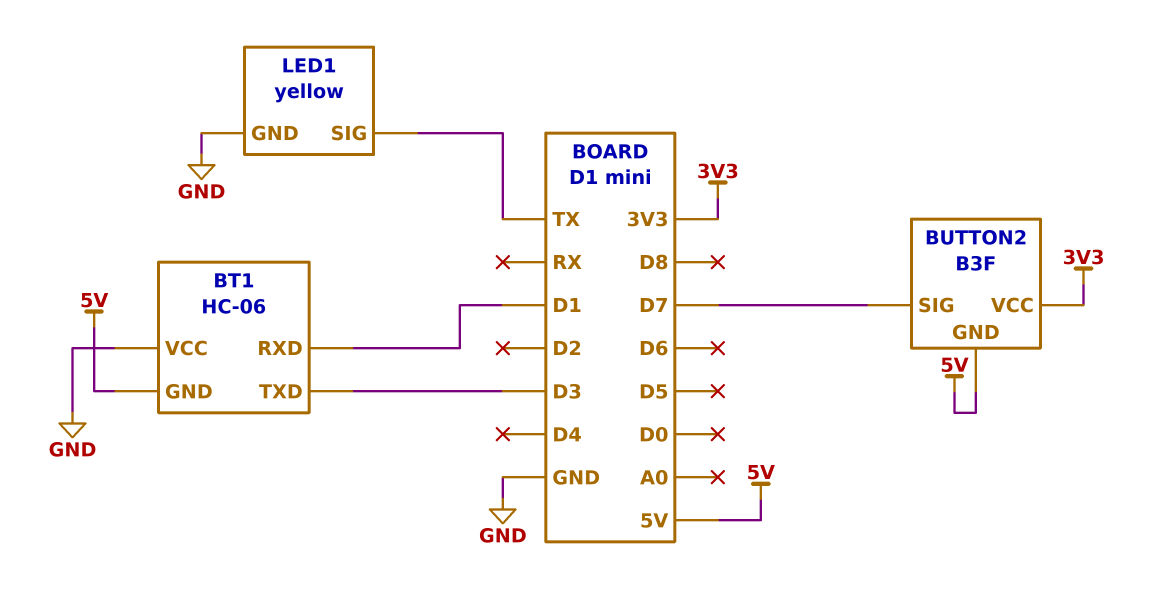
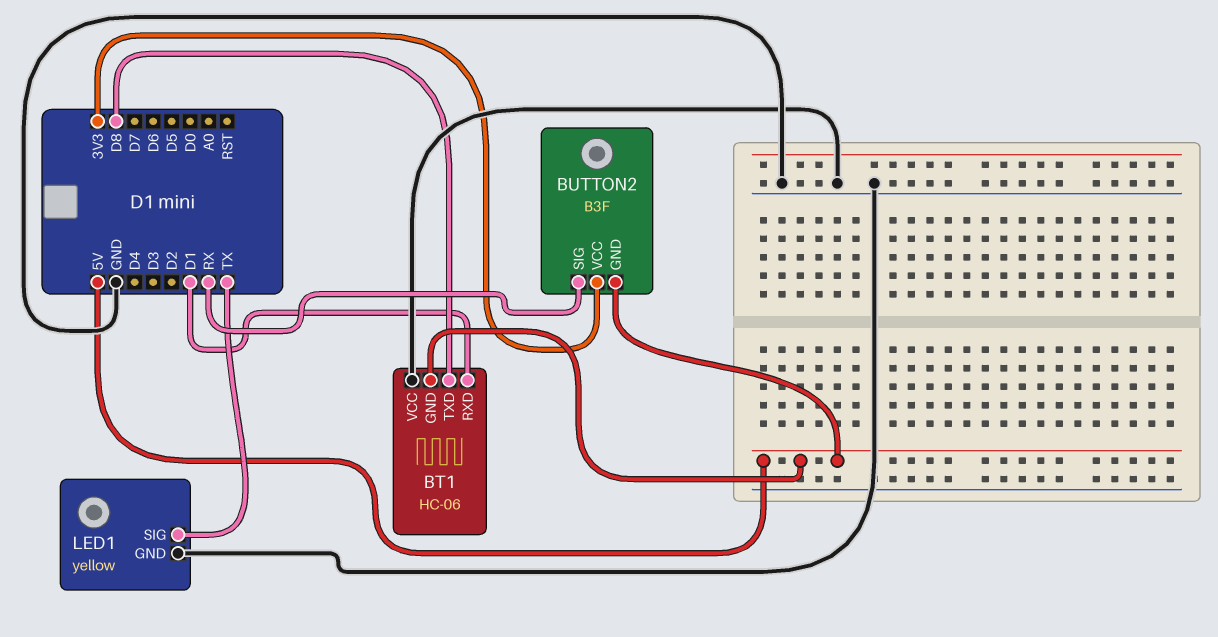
BT1 pin TXD: D3 -> D8
BUTTON2 pin SIG: D7 -> RX

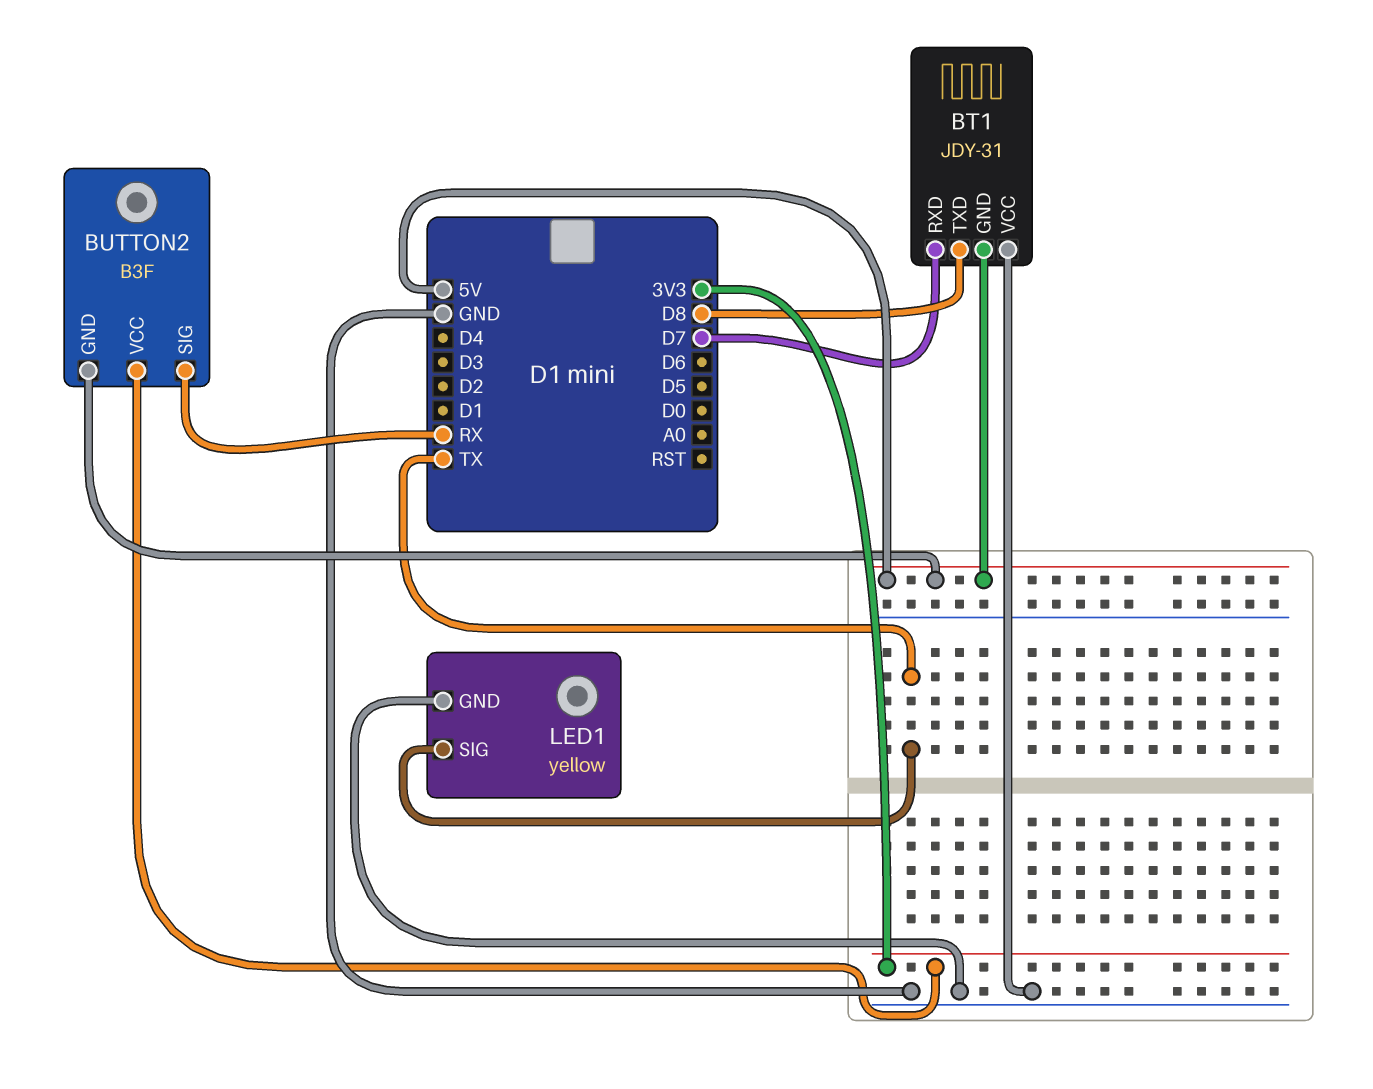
BT1: HC-06 -> JDY-31
BT1 pin RXD: D1 -> D7

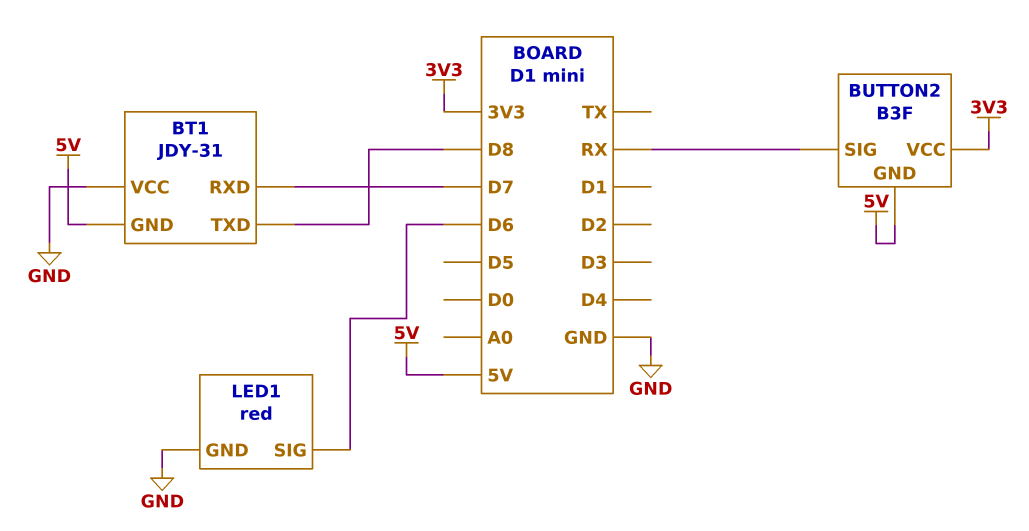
LED1: yellow -> red
LED1 pin SIG: TX -> D6

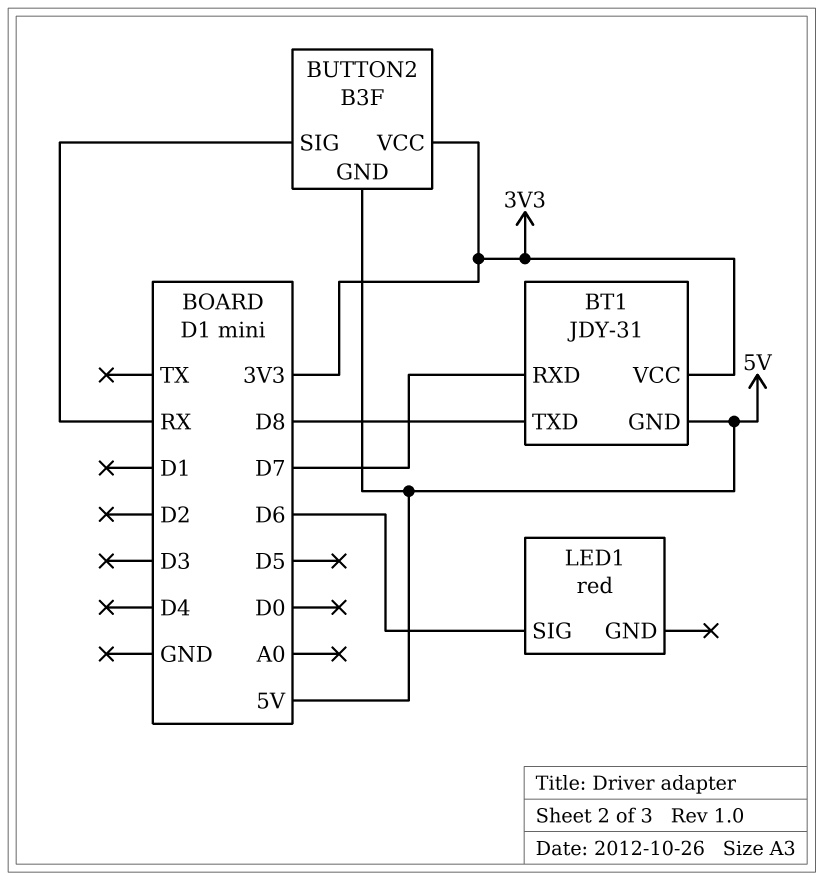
BT1 pin VCC: GND -> 3V3
LED1 pin GND: GND -> none

